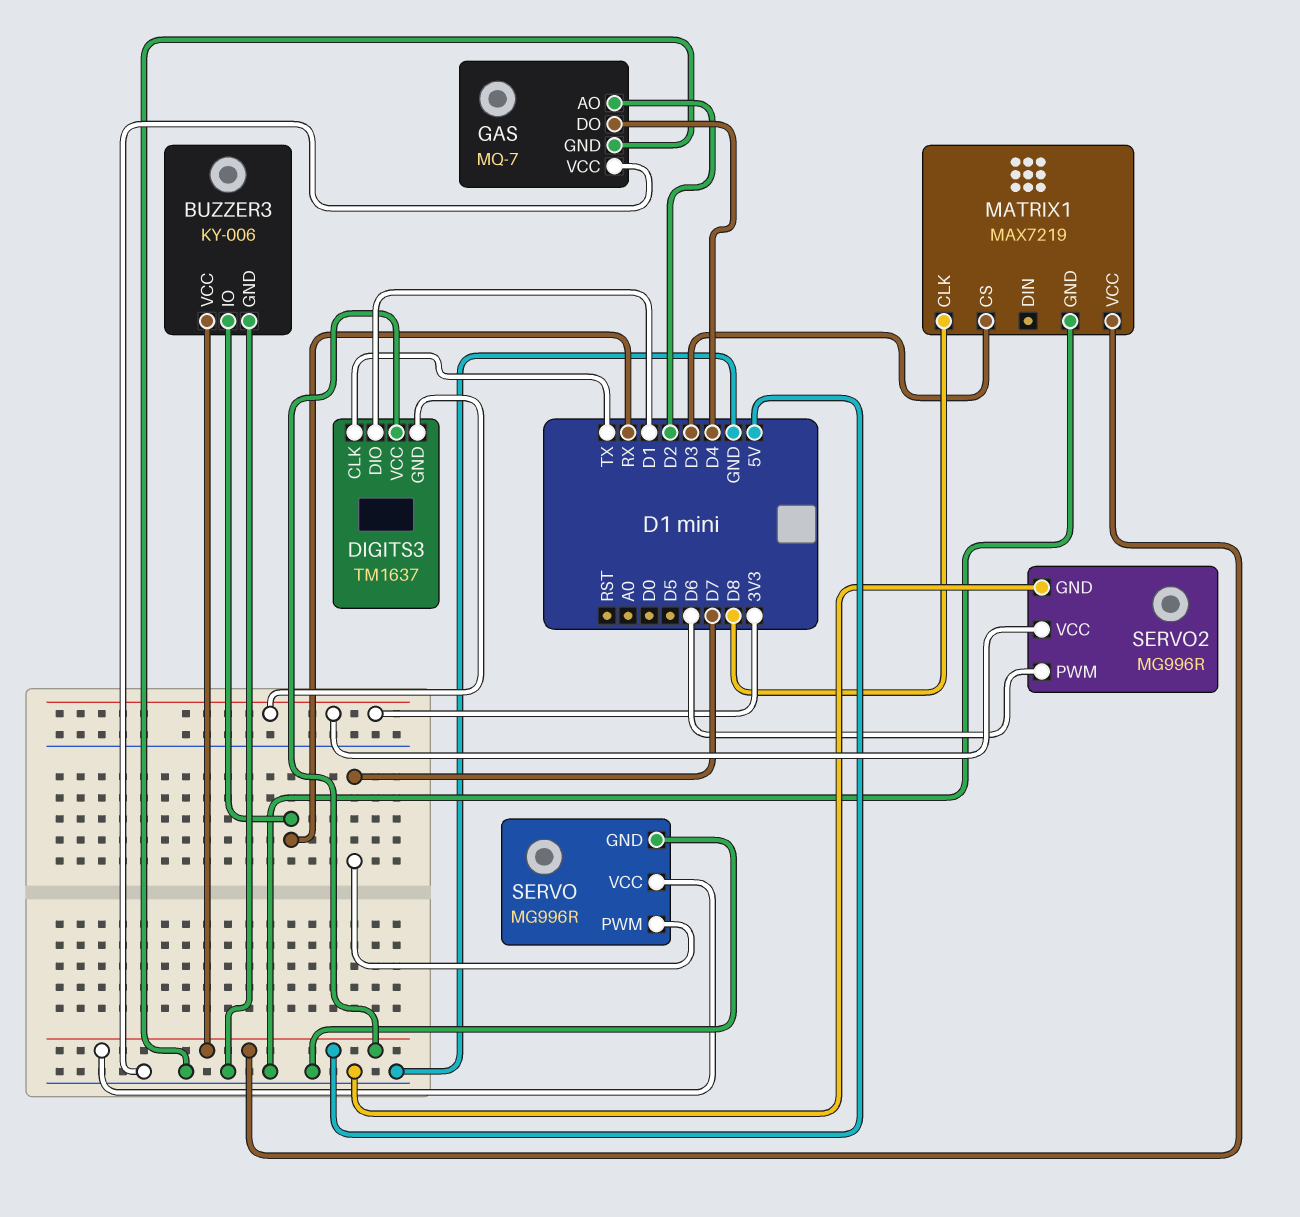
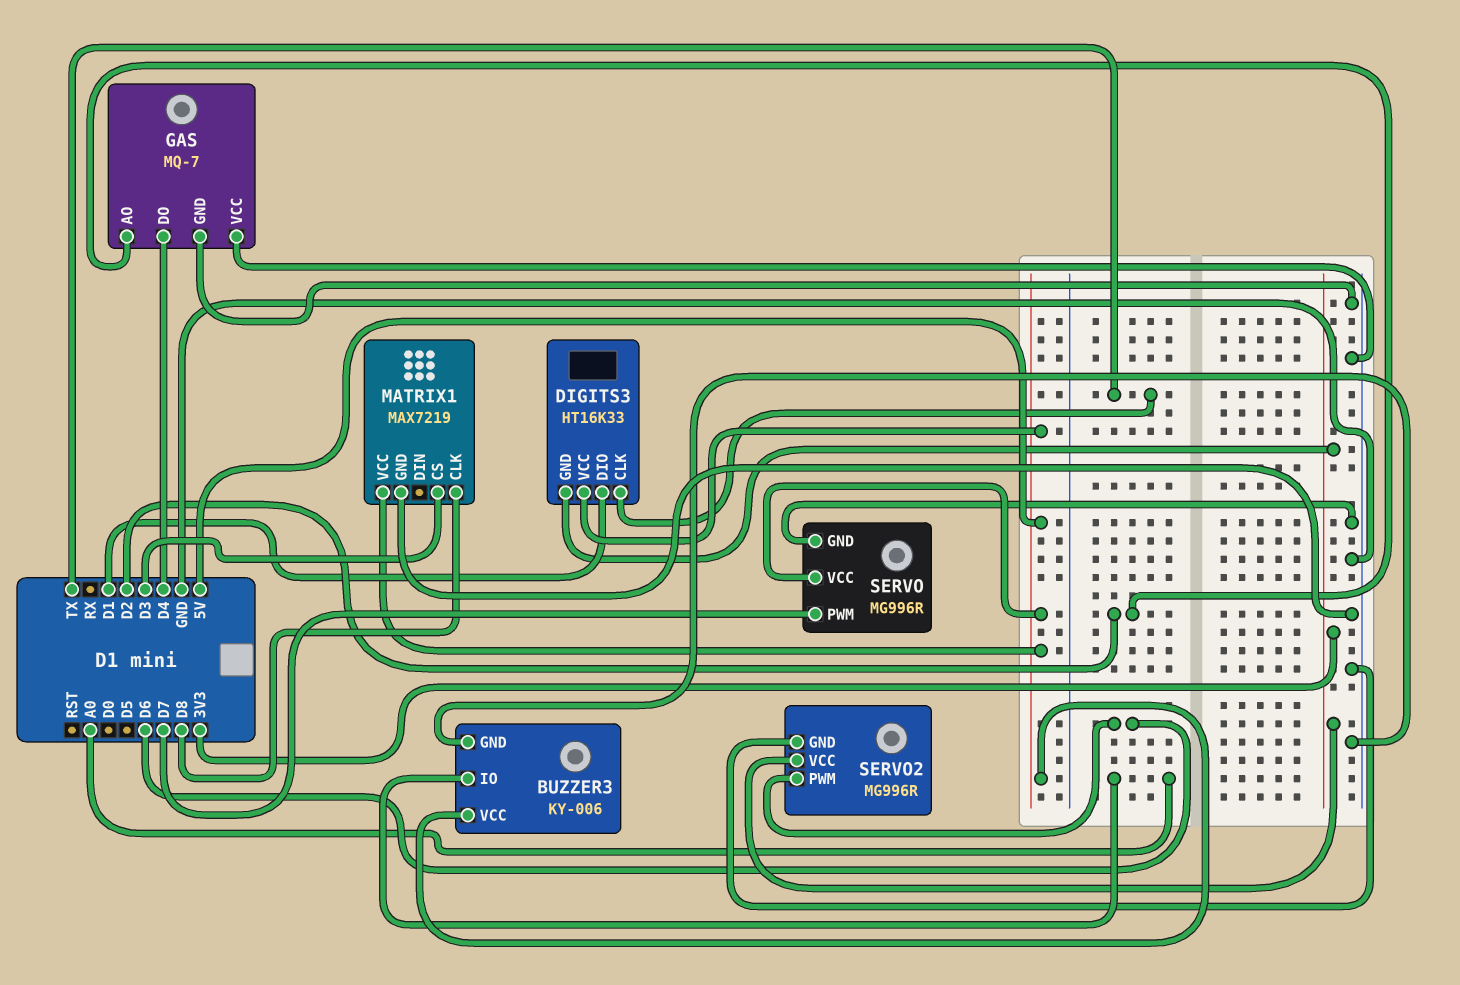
BUZZER3 pin IO: RX -> A0
DIGITS3: TM1637 -> HT16K33

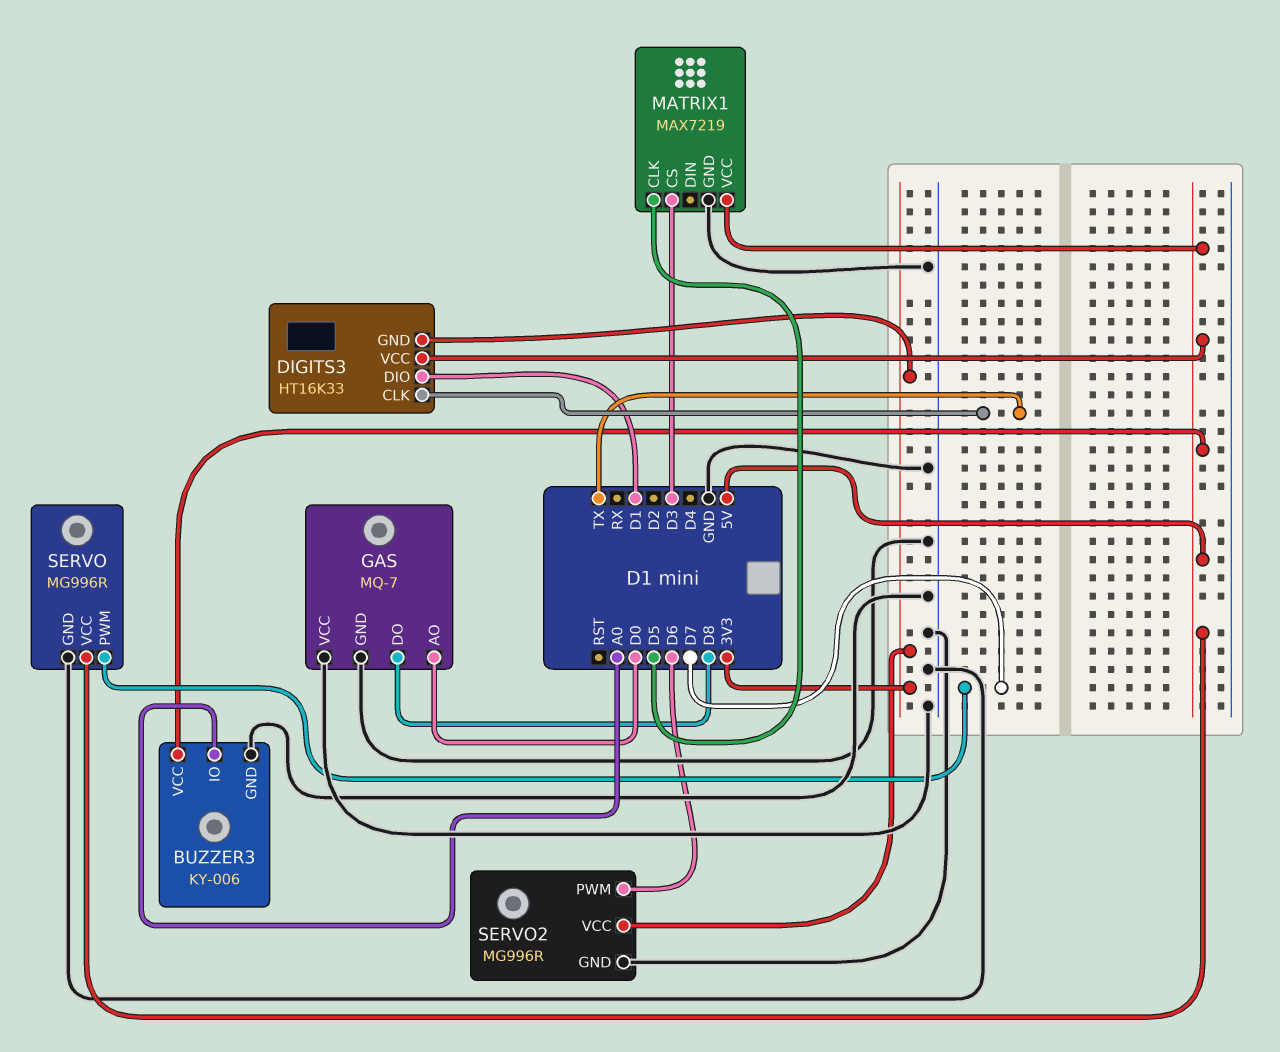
GAS pin AO: D2 -> D0
GAS pin DO: D4 -> D8
MATRIX1 pin CLK: D8 -> D5

